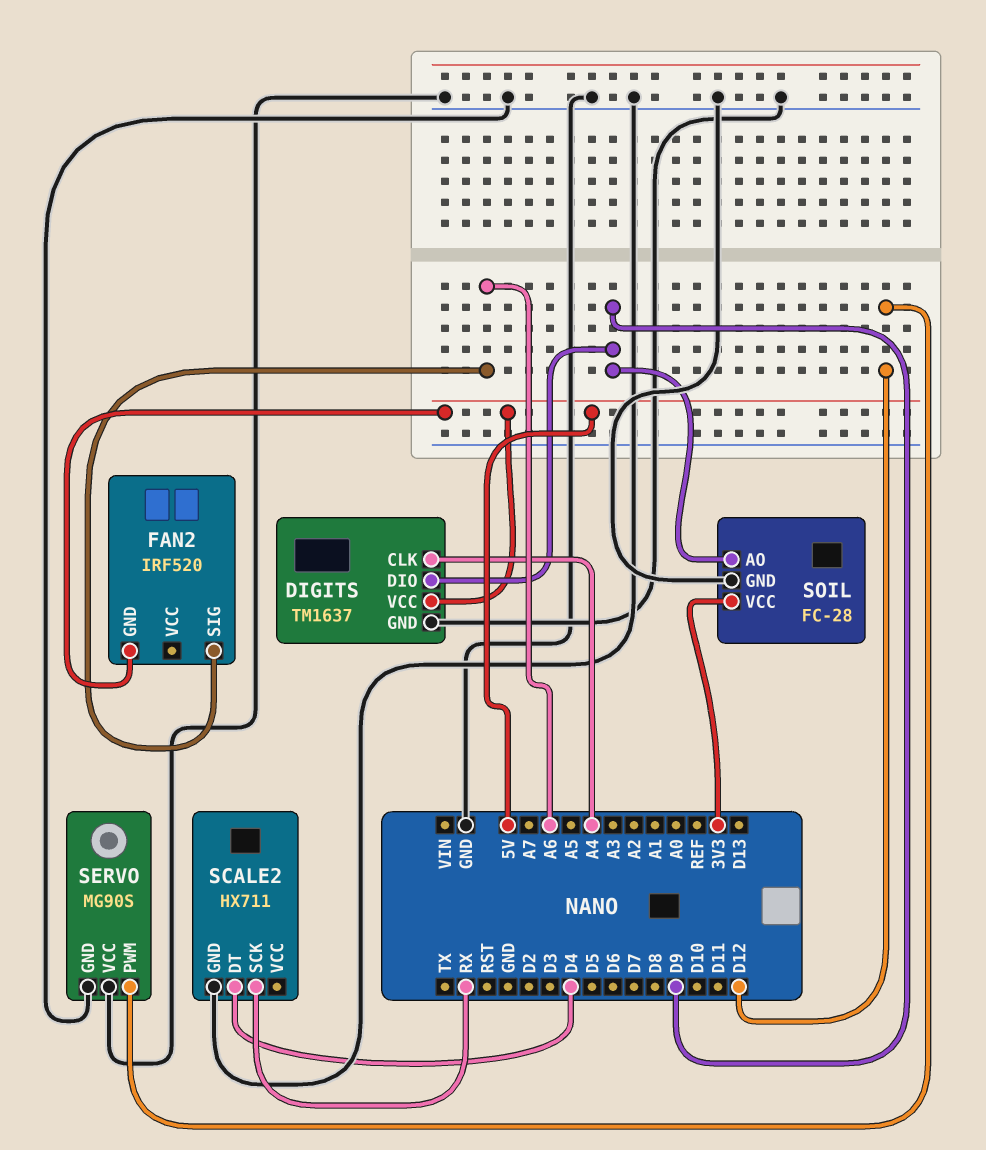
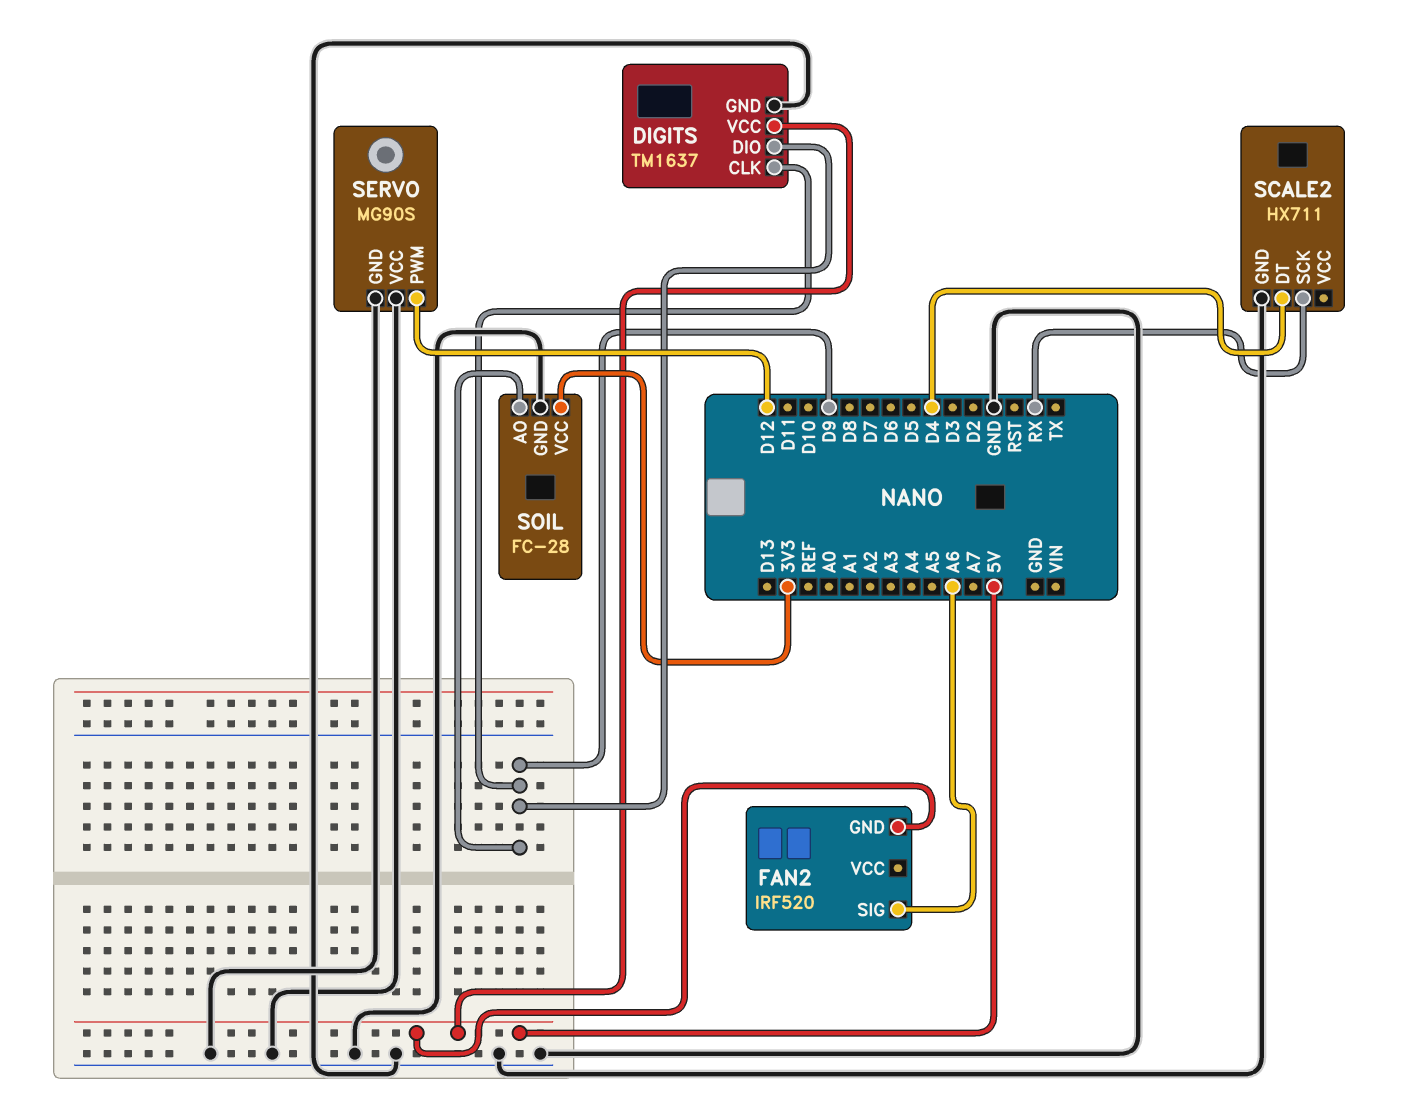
DIGITS pin CLK: A4 -> D9

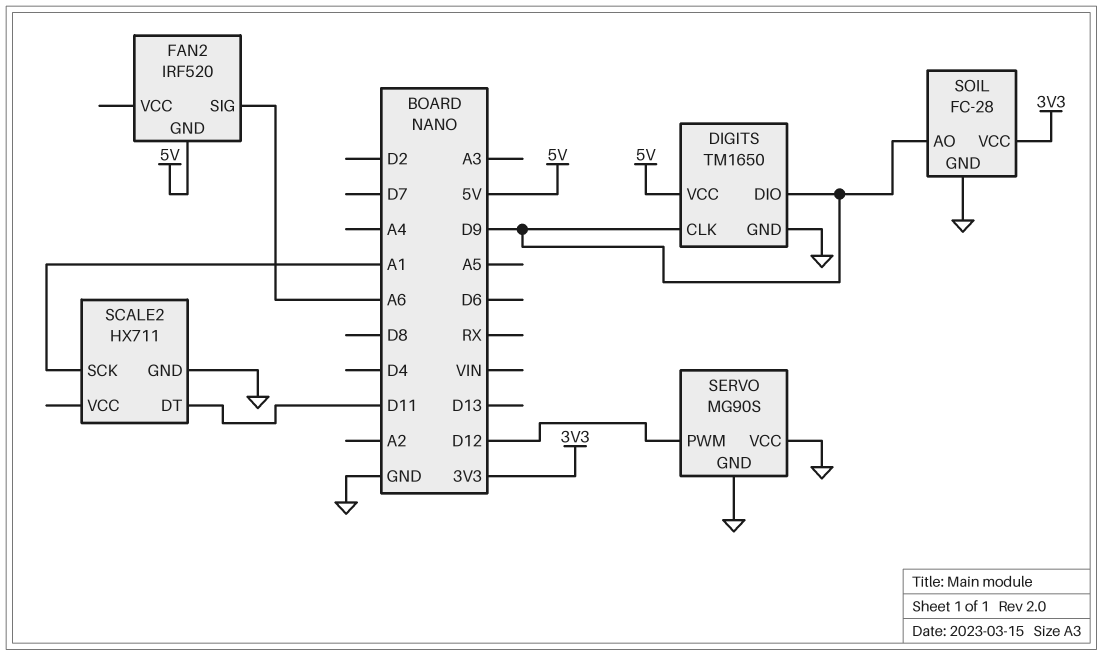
DIGITS: TM1637 -> TM1650
SCALE2 pin DT: D4 -> D11
SCALE2 pin SCK: RX -> A1

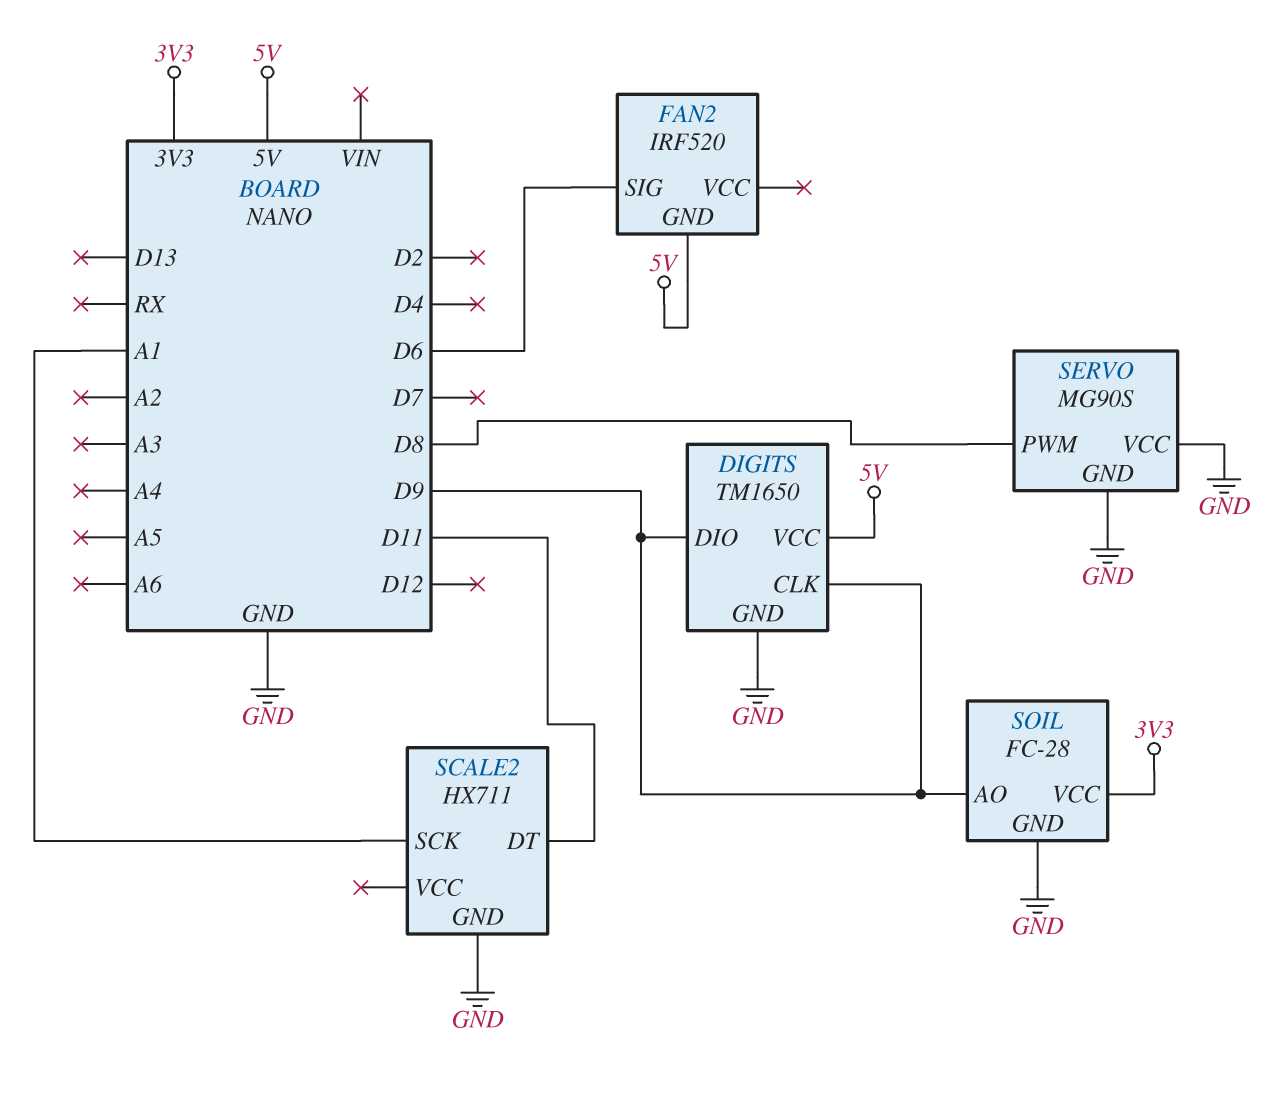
FAN2 pin SIG: A6 -> D6
SERVO pin PWM: D12 -> D8

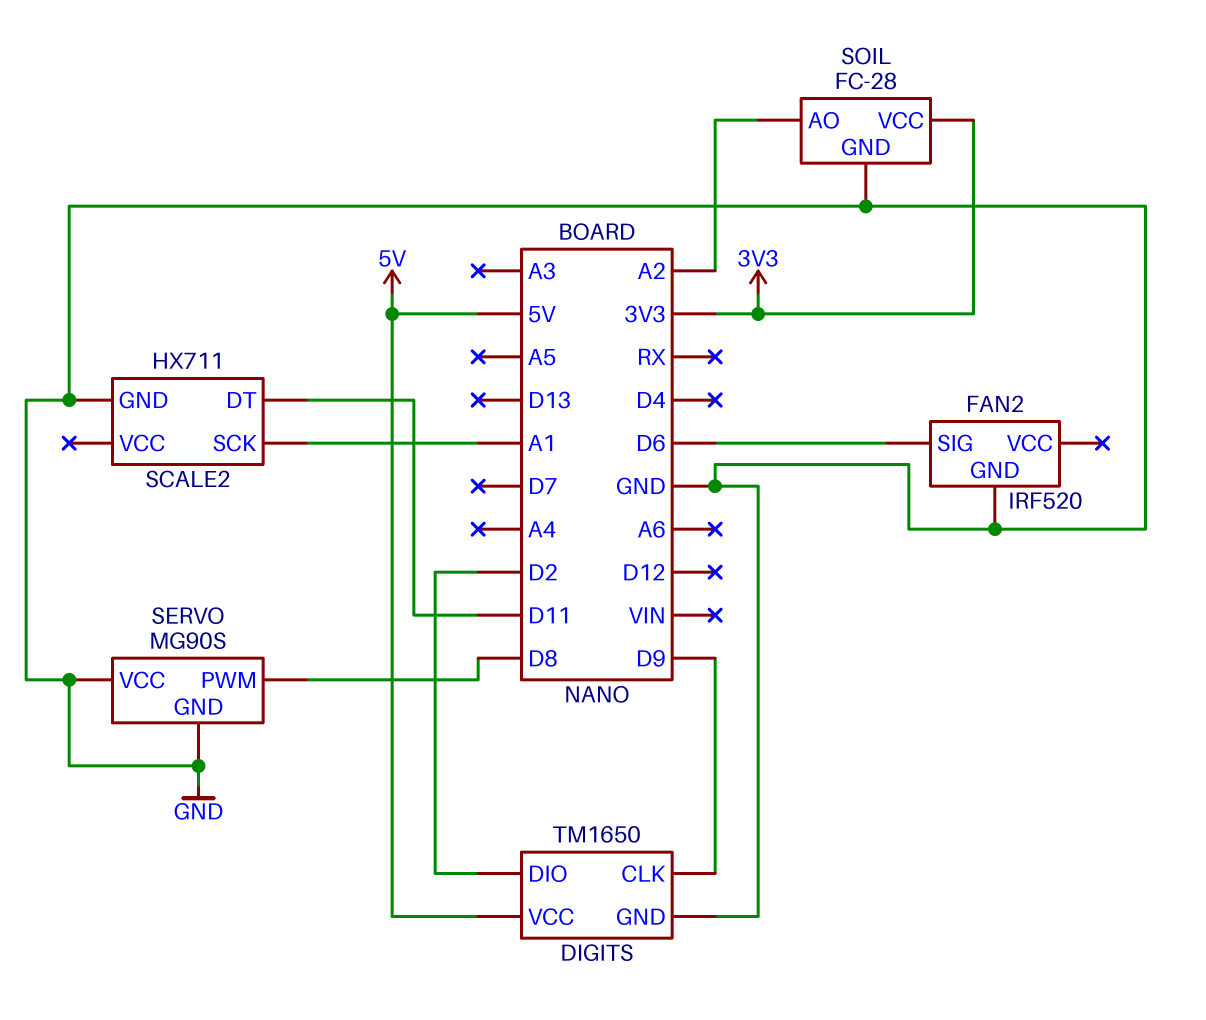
DIGITS pin DIO: D9 -> D2
FAN2 pin GND: 5V -> GND
SOIL pin AO: D9 -> A2

